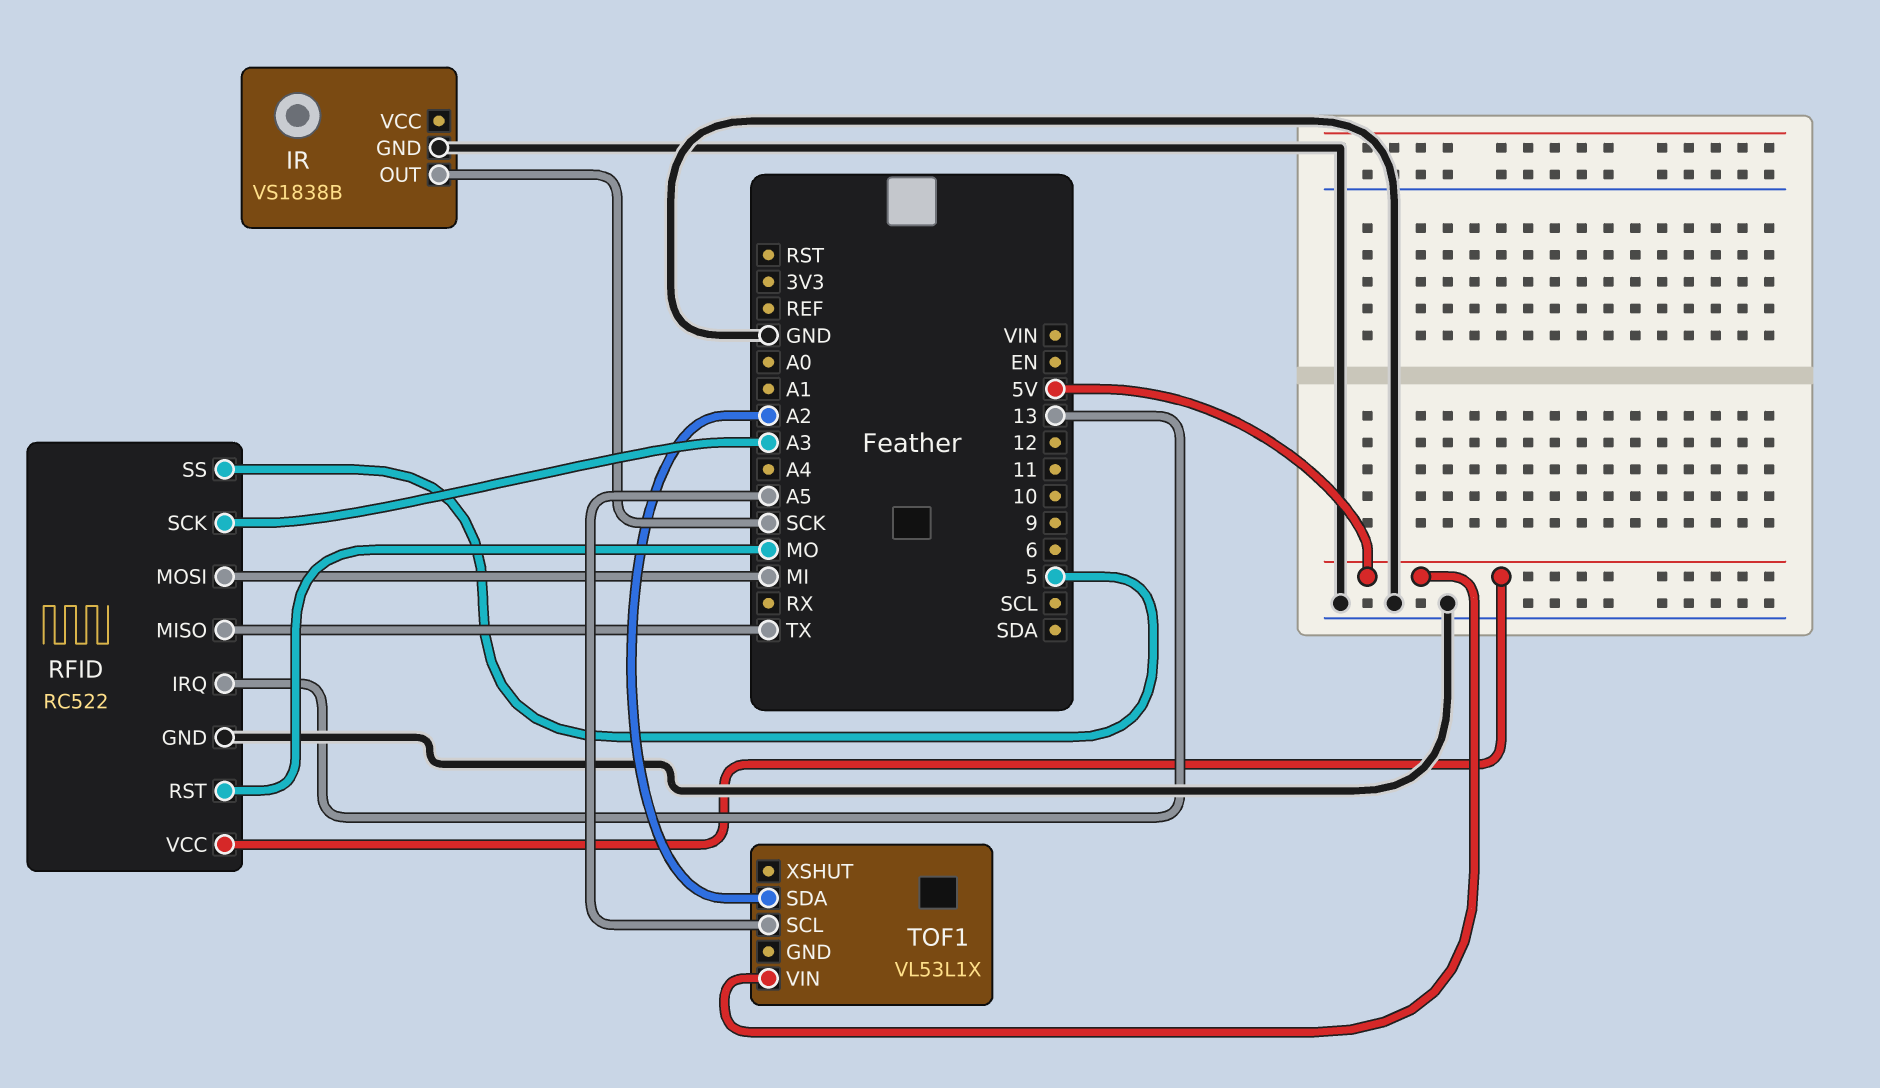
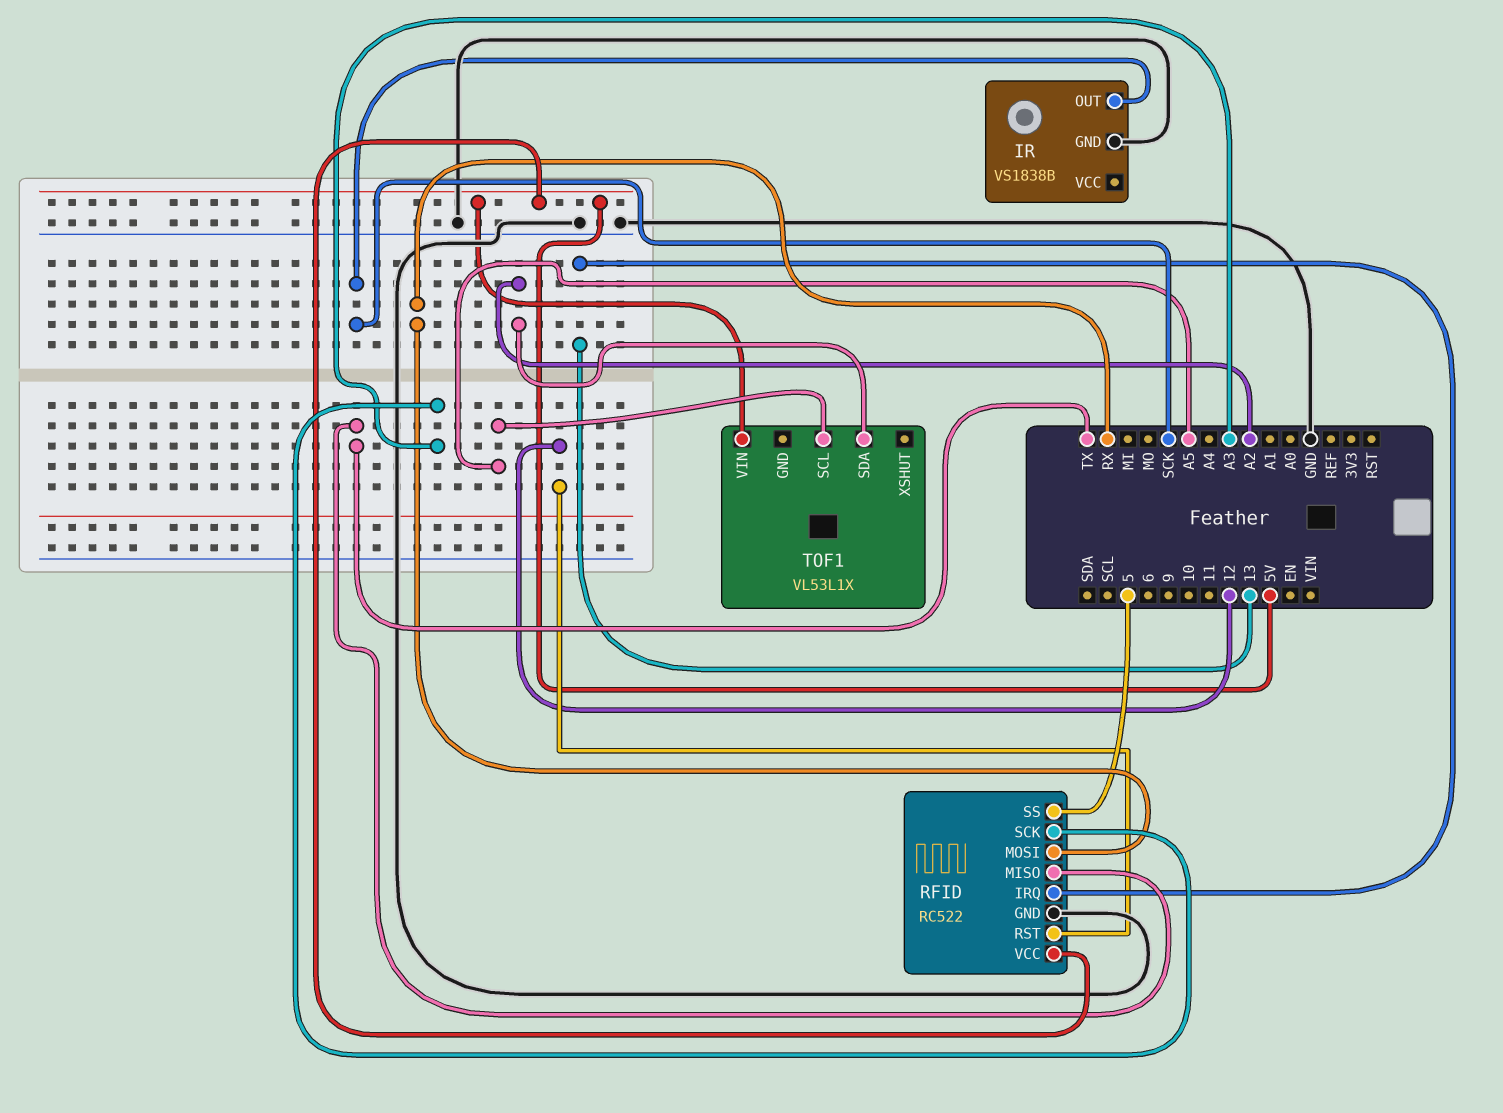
RFID pin MOSI: MI -> RX
RFID pin RST: MO -> 12

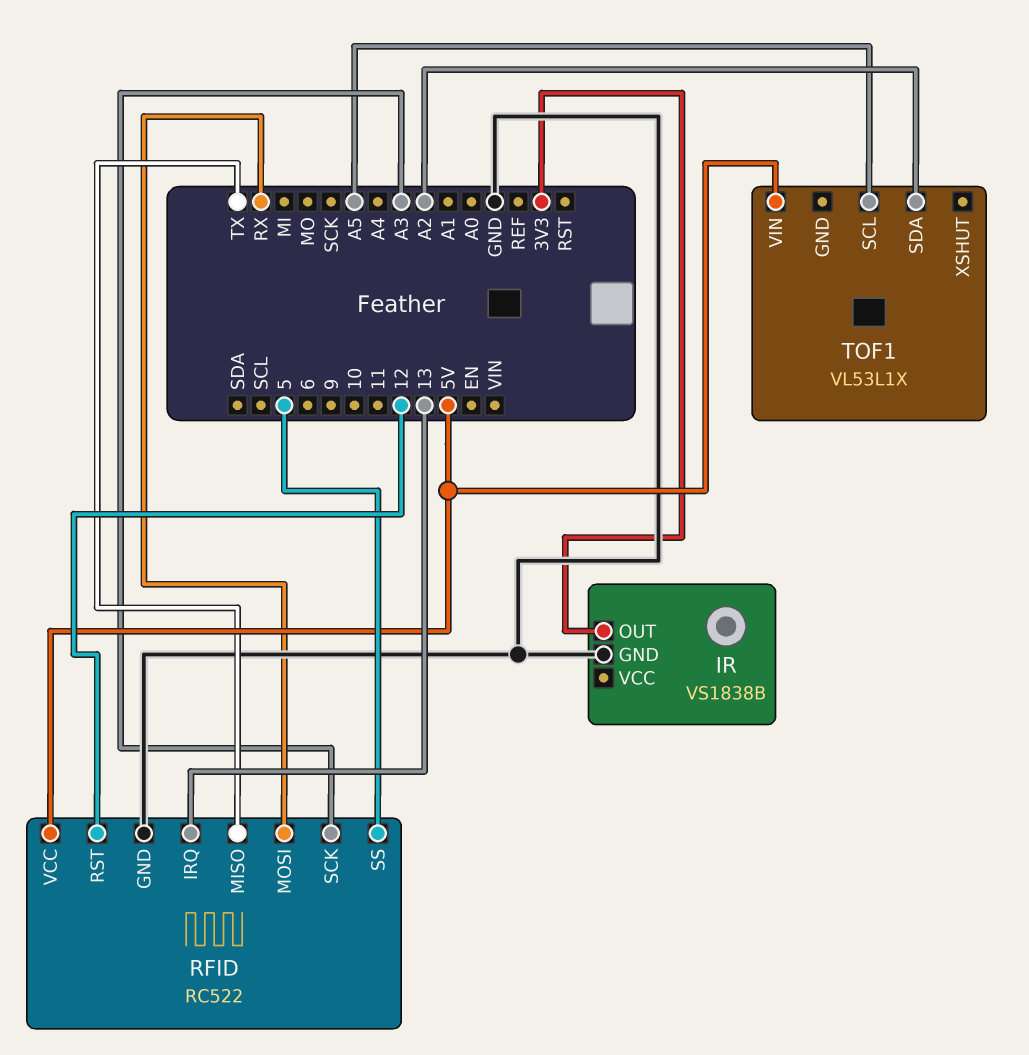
IR pin OUT: SCK -> 3V3

